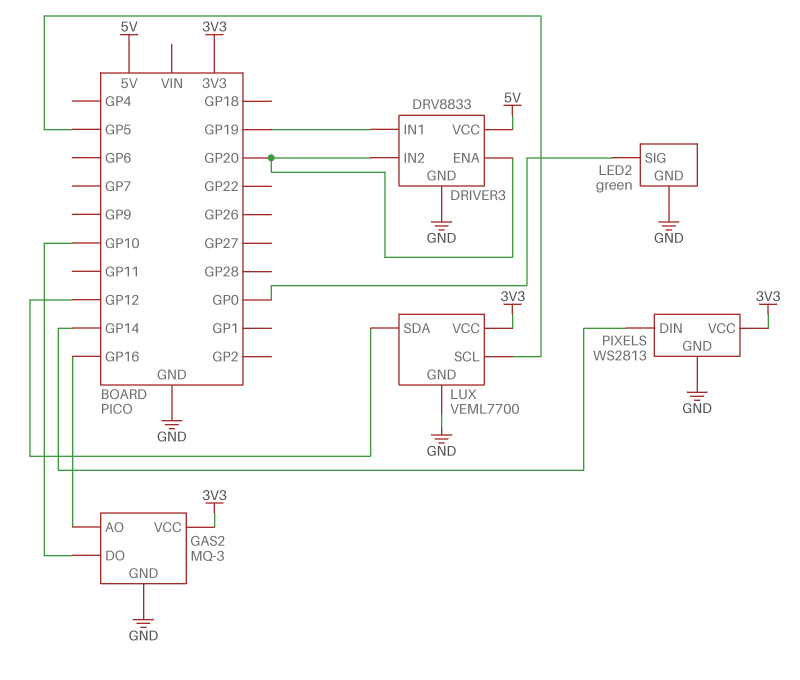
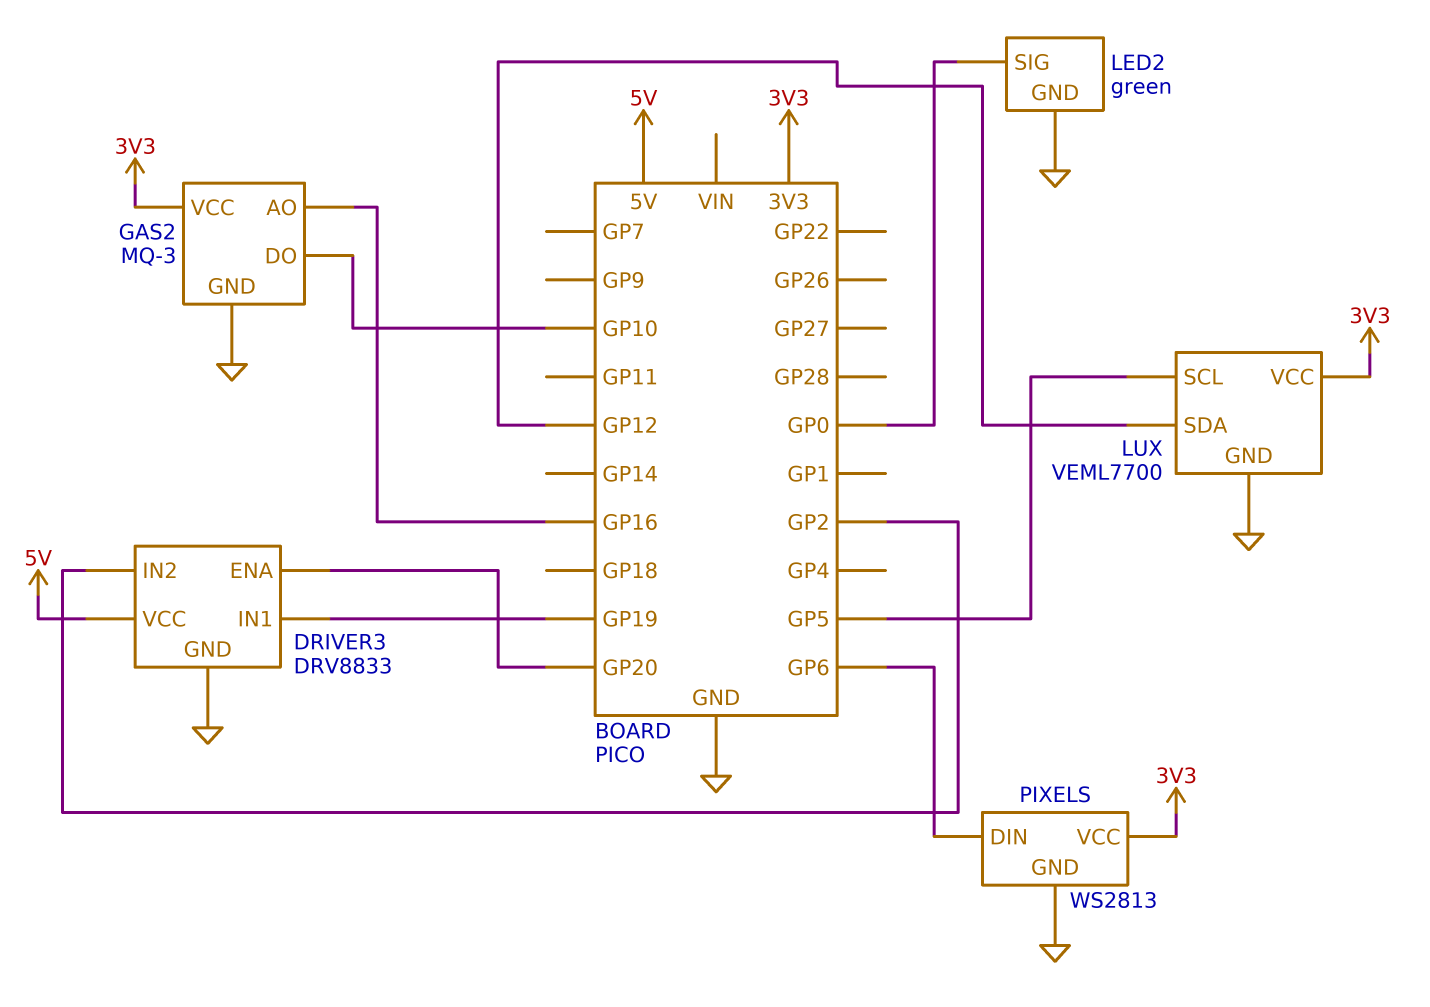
DRIVER3 pin IN2: GP20 -> GP2
PIXELS pin DIN: GP14 -> GP6

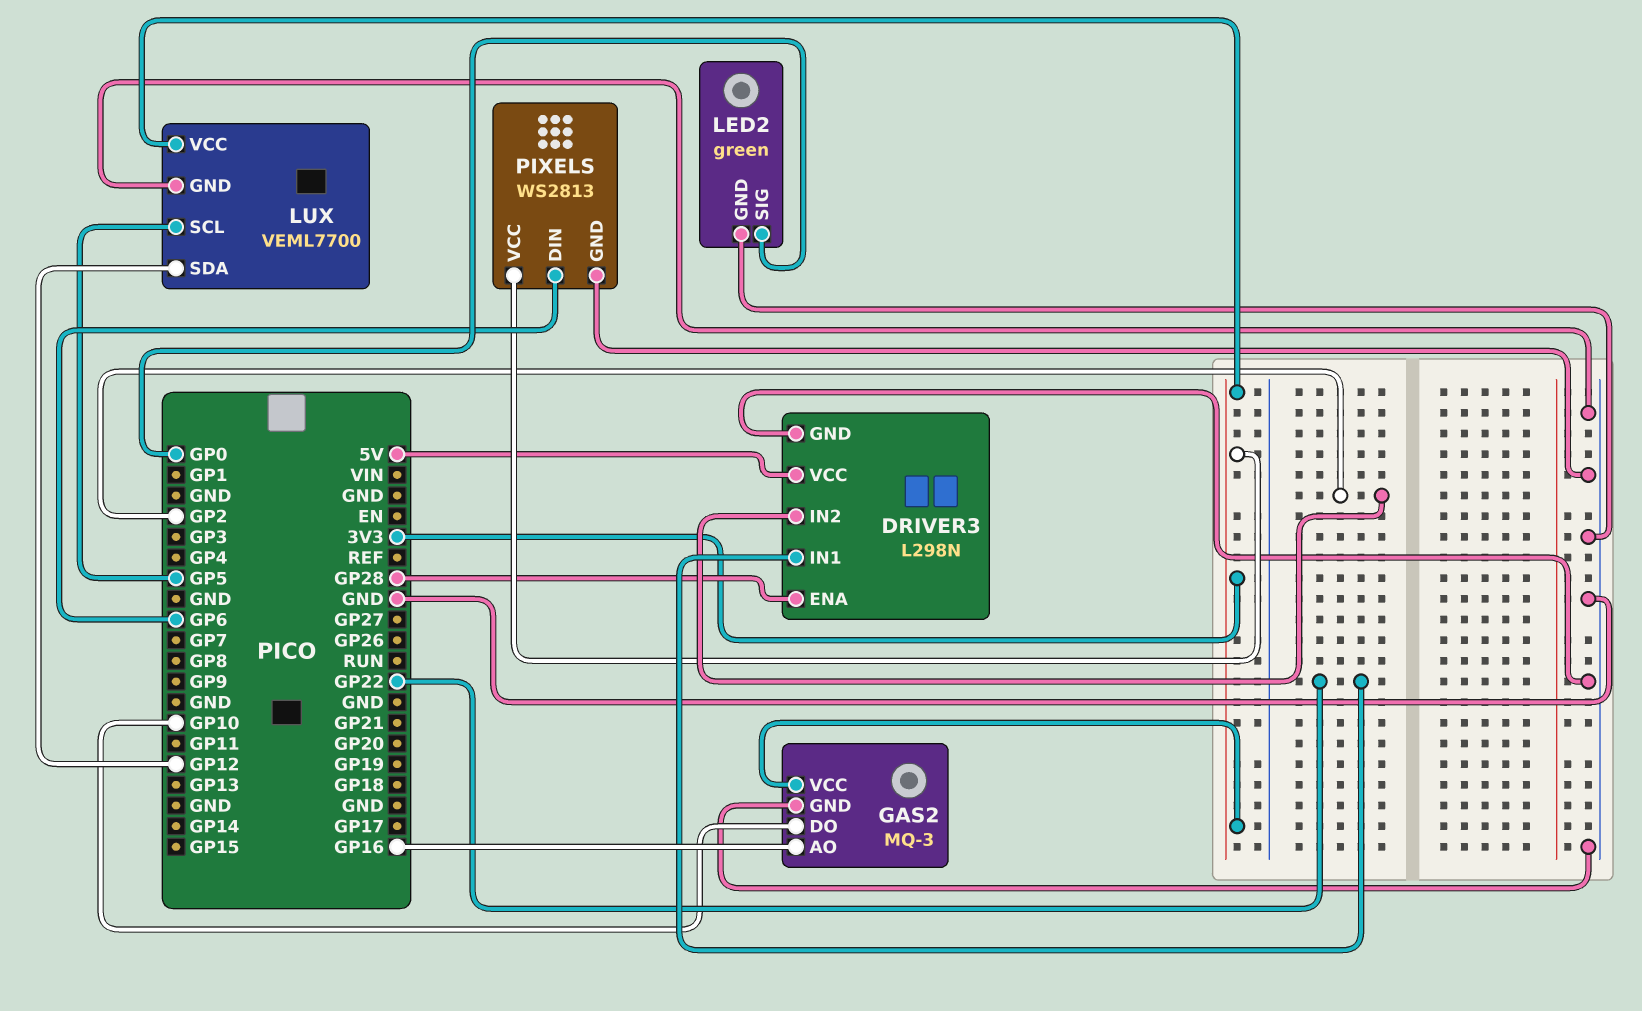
DRIVER3: DRV8833 -> L298N
DRIVER3 pin ENA: GP20 -> GP28
DRIVER3 pin IN1: GP19 -> GP22

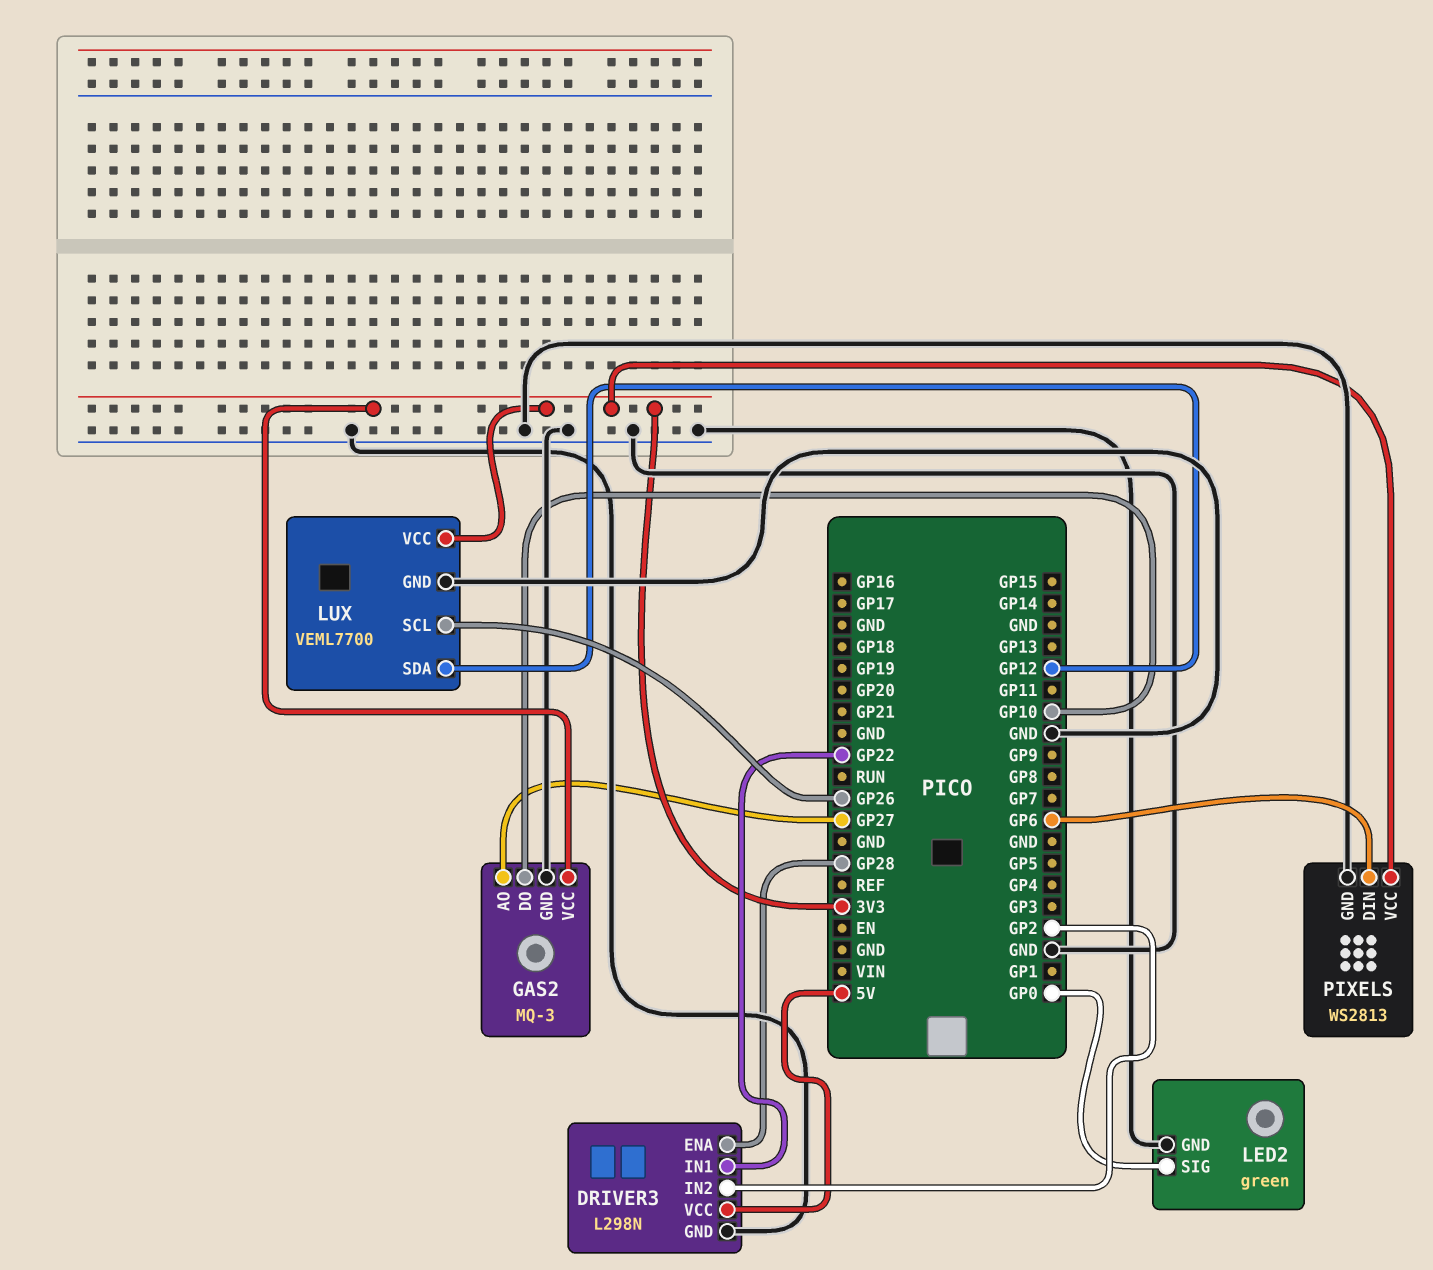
GAS2 pin AO: GP16 -> GP27
LUX pin SCL: GP5 -> GP26

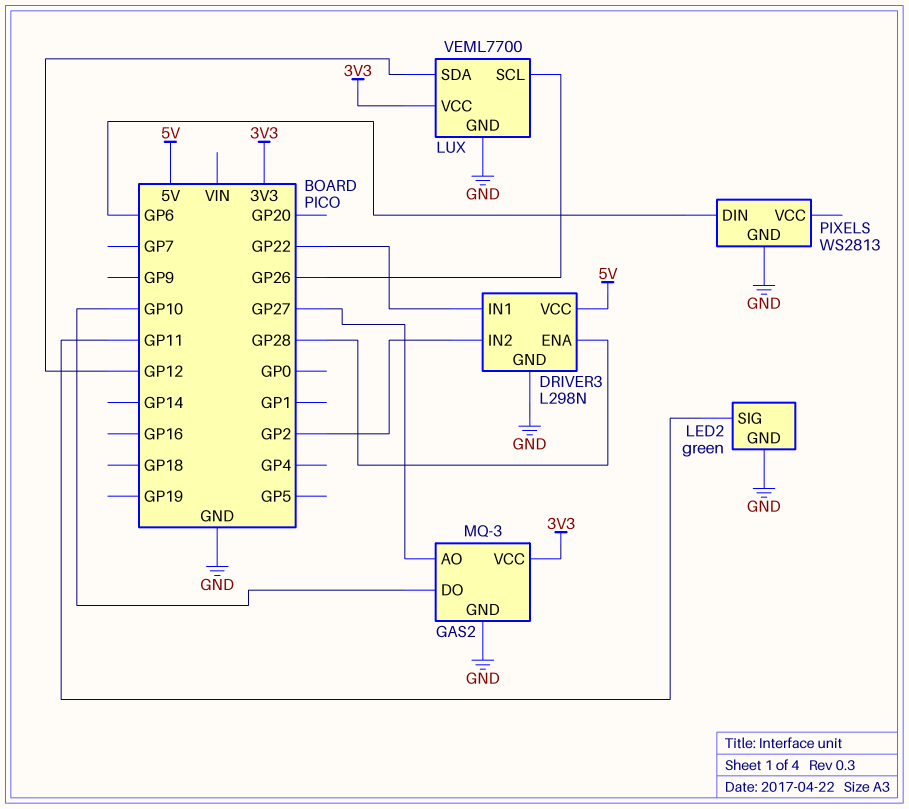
LED2 pin SIG: GP0 -> GP11
PIXELS pin VCC: 3V3 -> none

